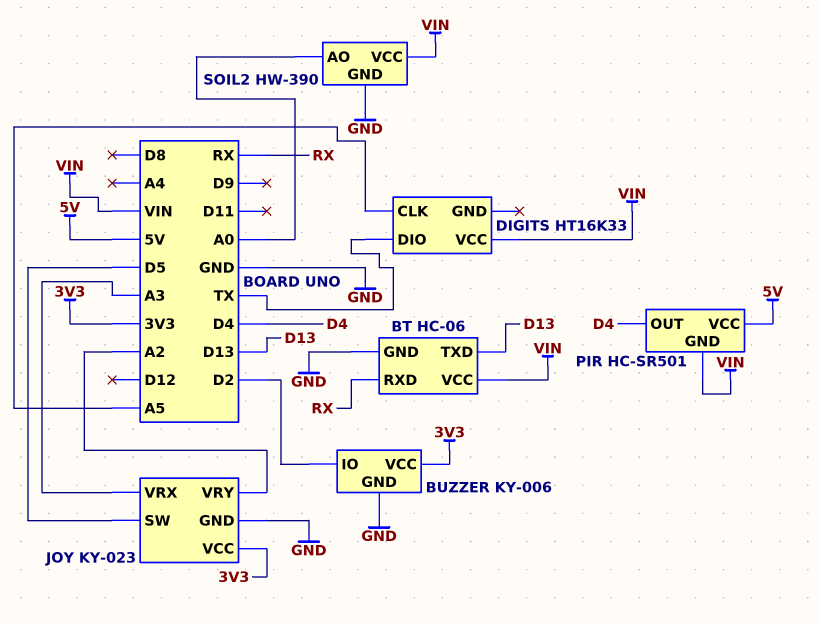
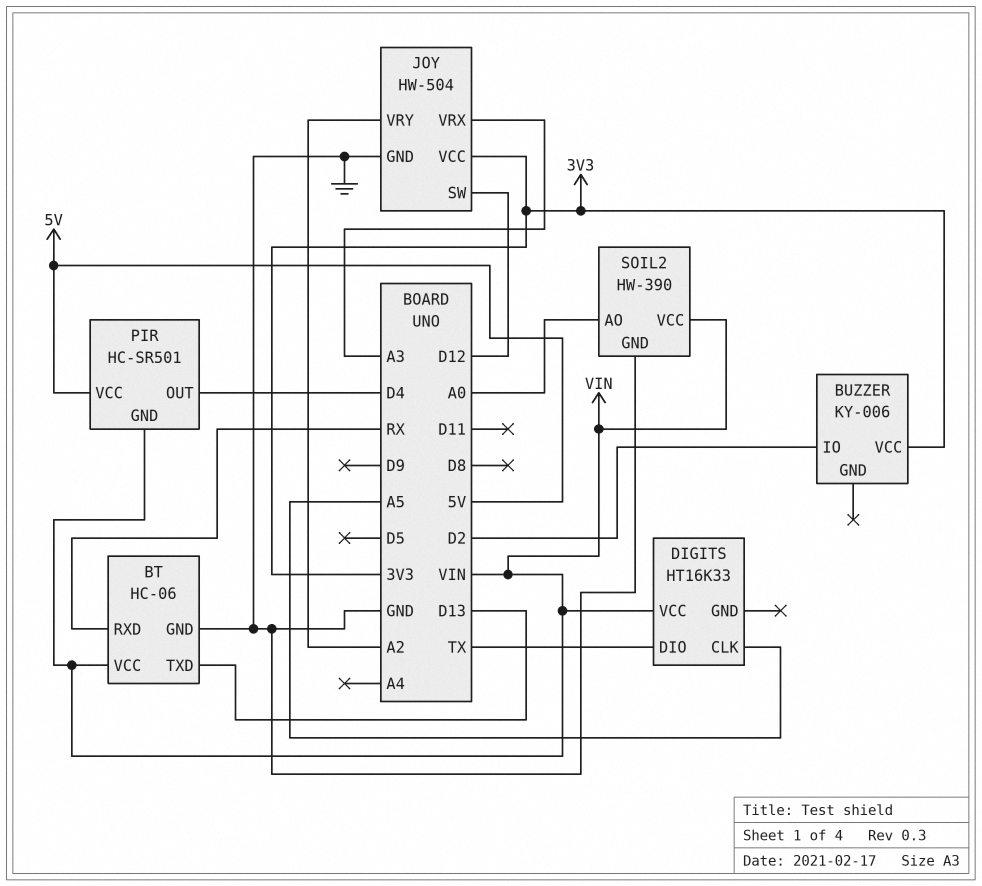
BUZZER pin GND: GND -> none
JOY: KY-023 -> HW-504
JOY pin SW: D5 -> D12

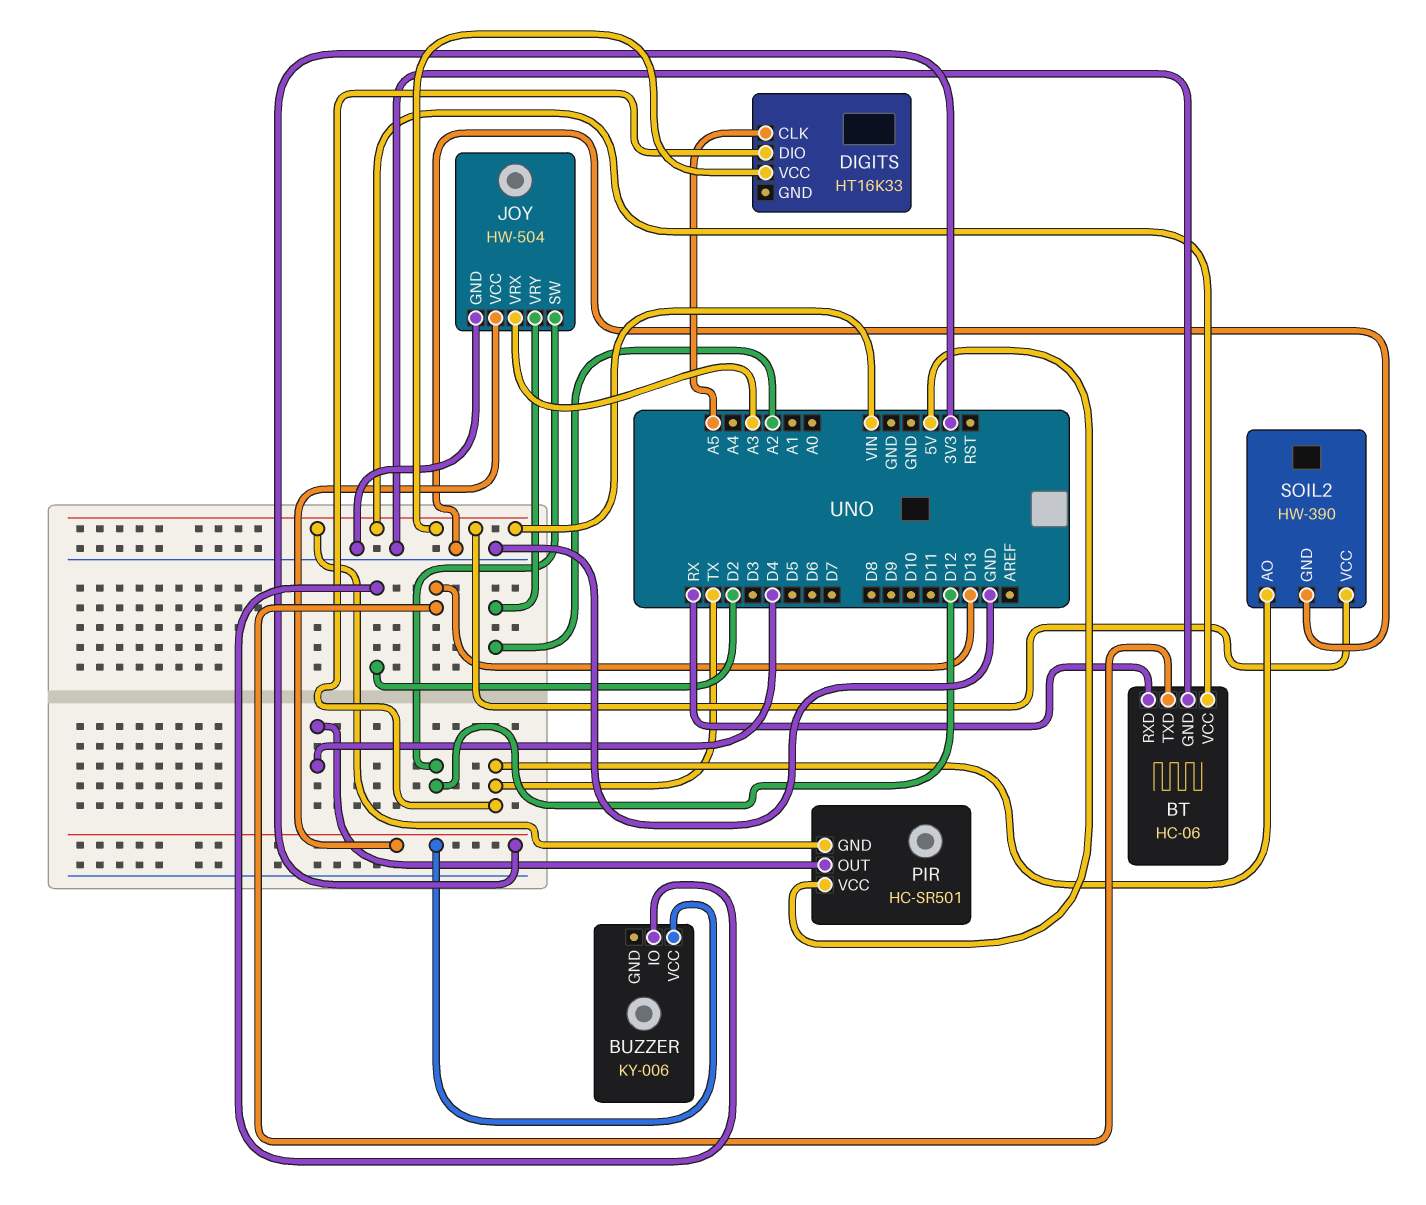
SOIL2 pin AO: A0 -> TX

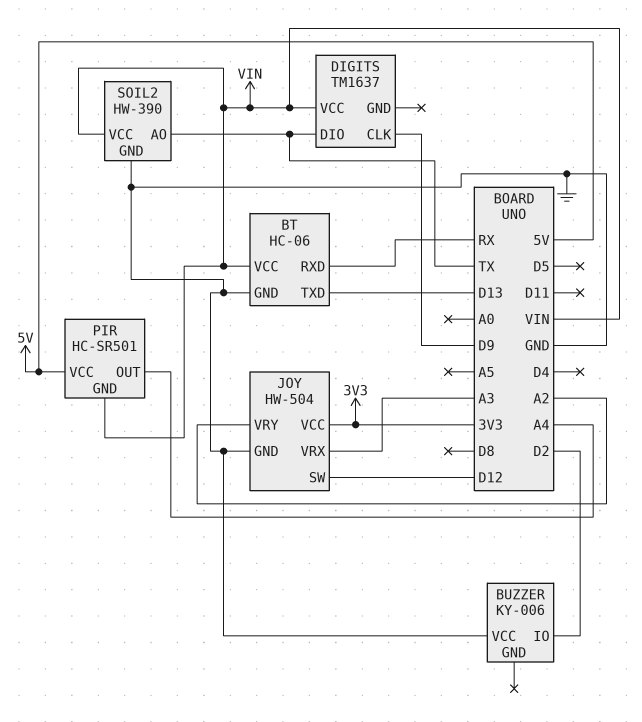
BUZZER pin VCC: 3V3 -> GND
DIGITS: HT16K33 -> TM1637
DIGITS pin CLK: A5 -> D9
PIR pin OUT: D4 -> A4

